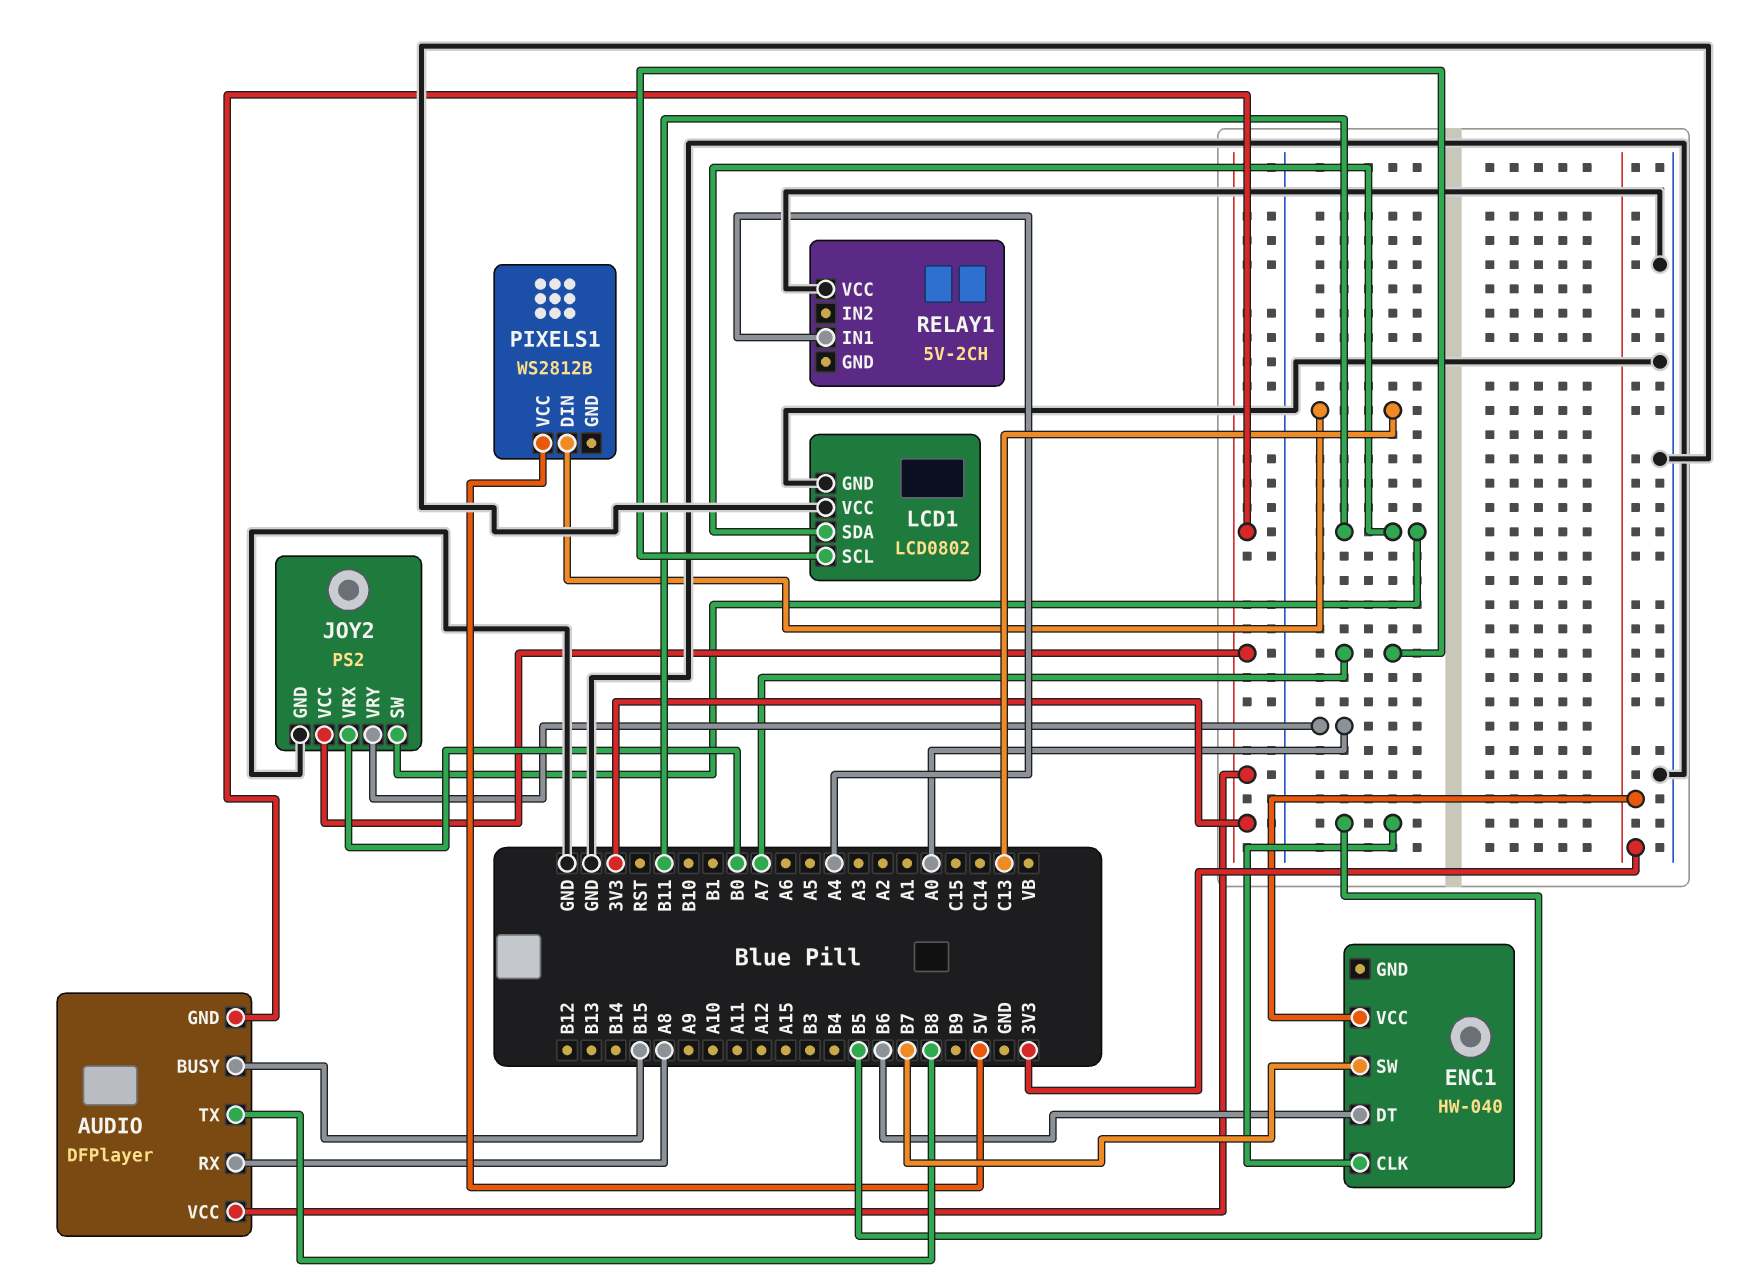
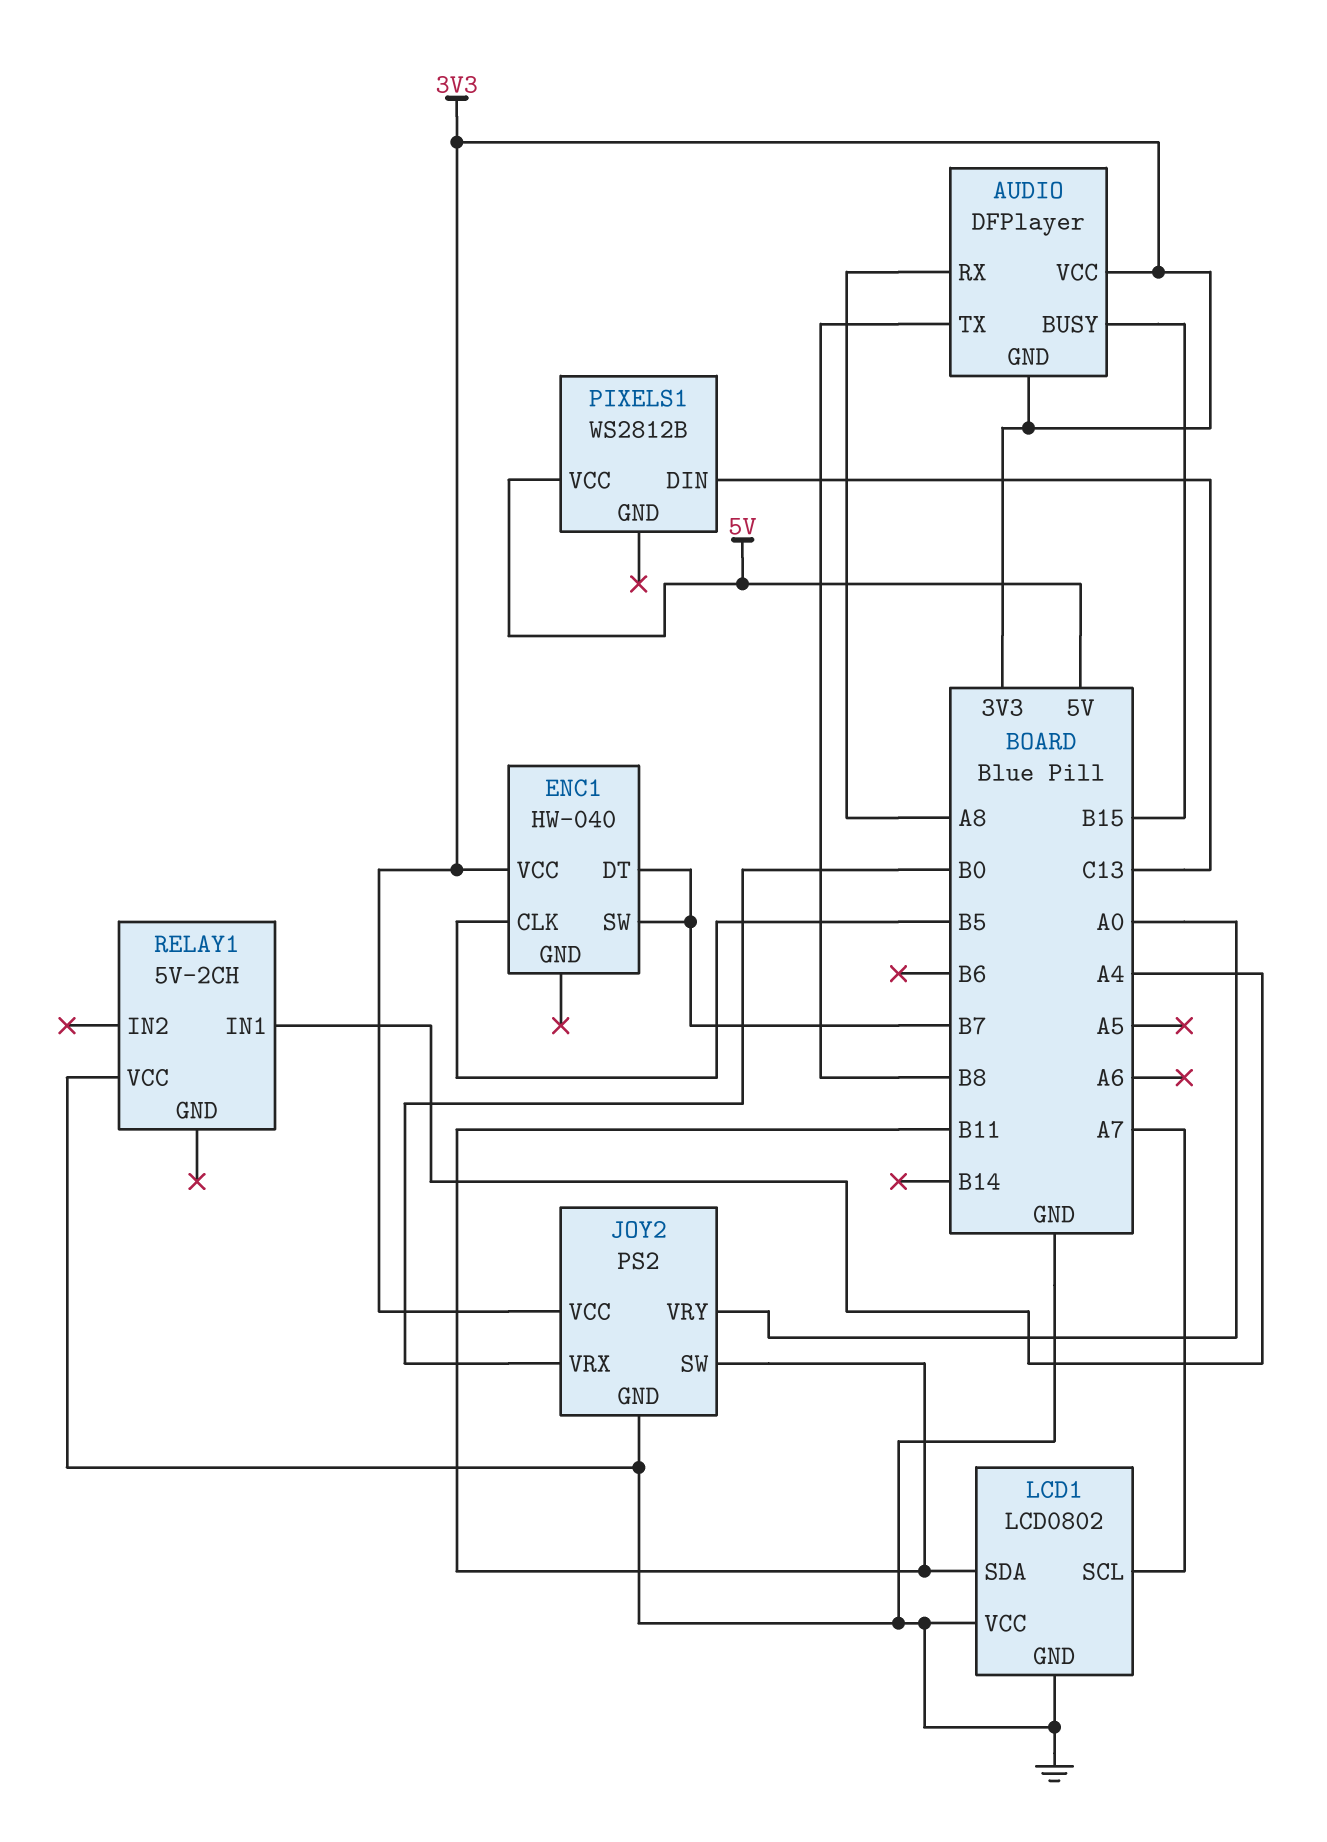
ENC1 pin DT: B6 -> B7

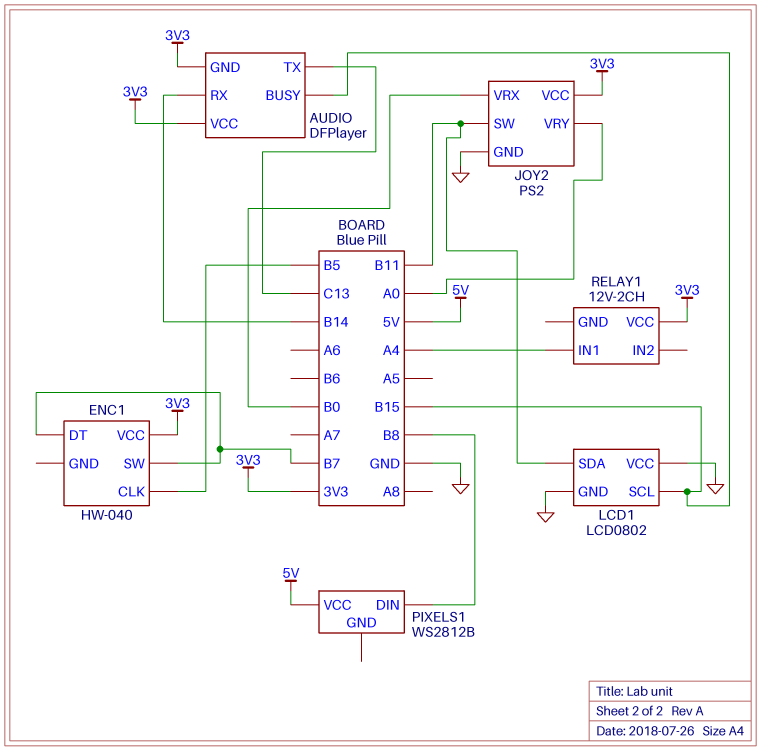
AUDIO pin RX: A8 -> B14
AUDIO pin TX: B8 -> C13
LCD1 pin SCL: A7 -> B15
PIXELS1 pin DIN: C13 -> B8
RELAY1: 5V-2CH -> 12V-2CH
RELAY1 pin VCC: GND -> 3V3

